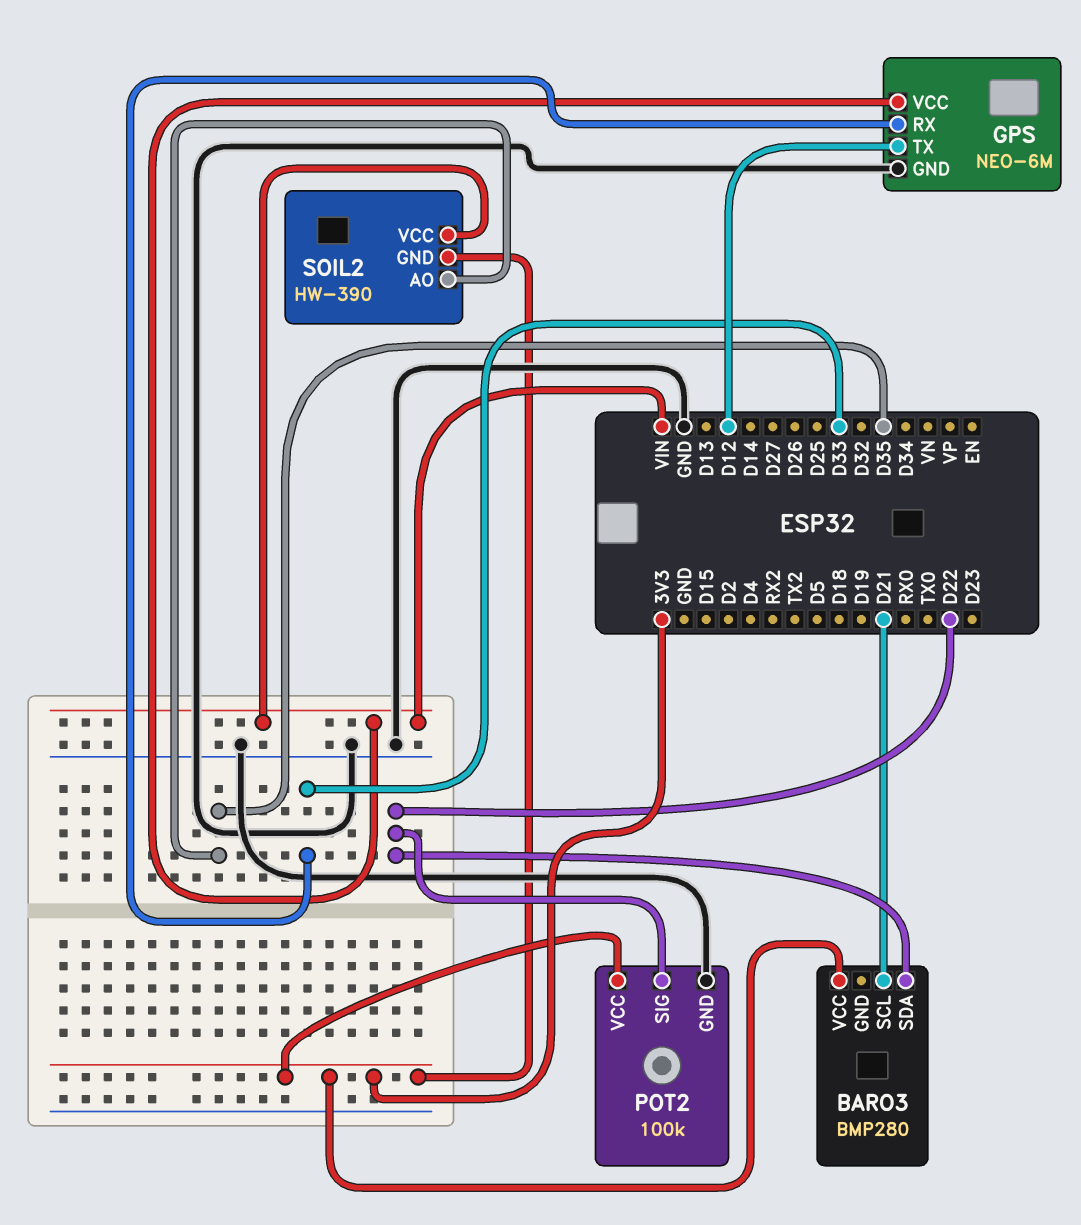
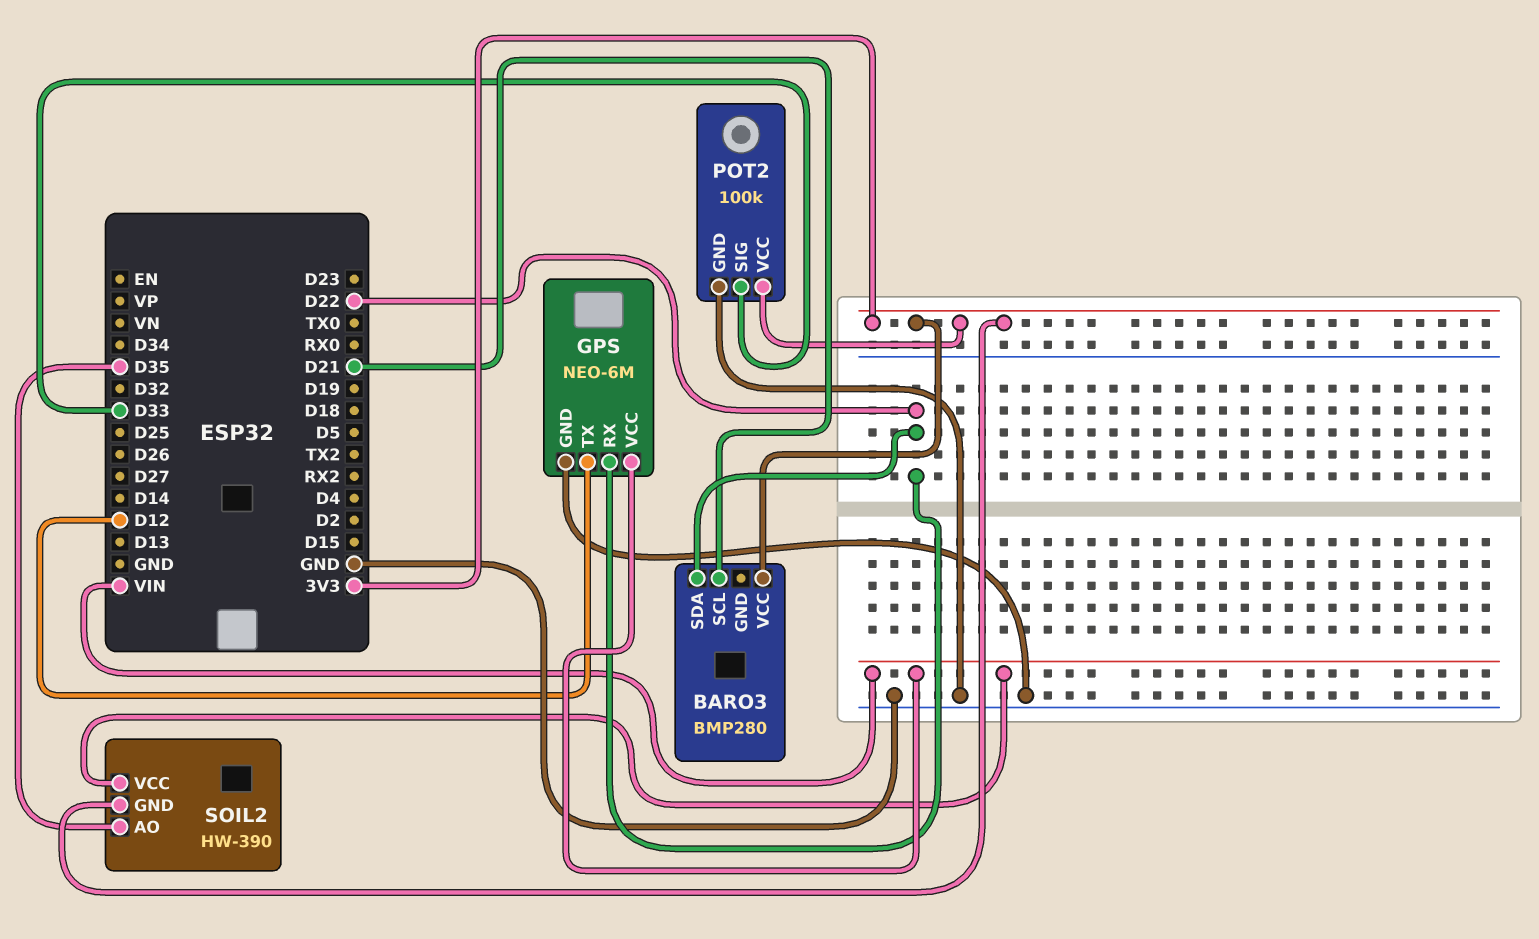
GPS pin RX: D33 -> D22
POT2 pin SIG: D22 -> D33

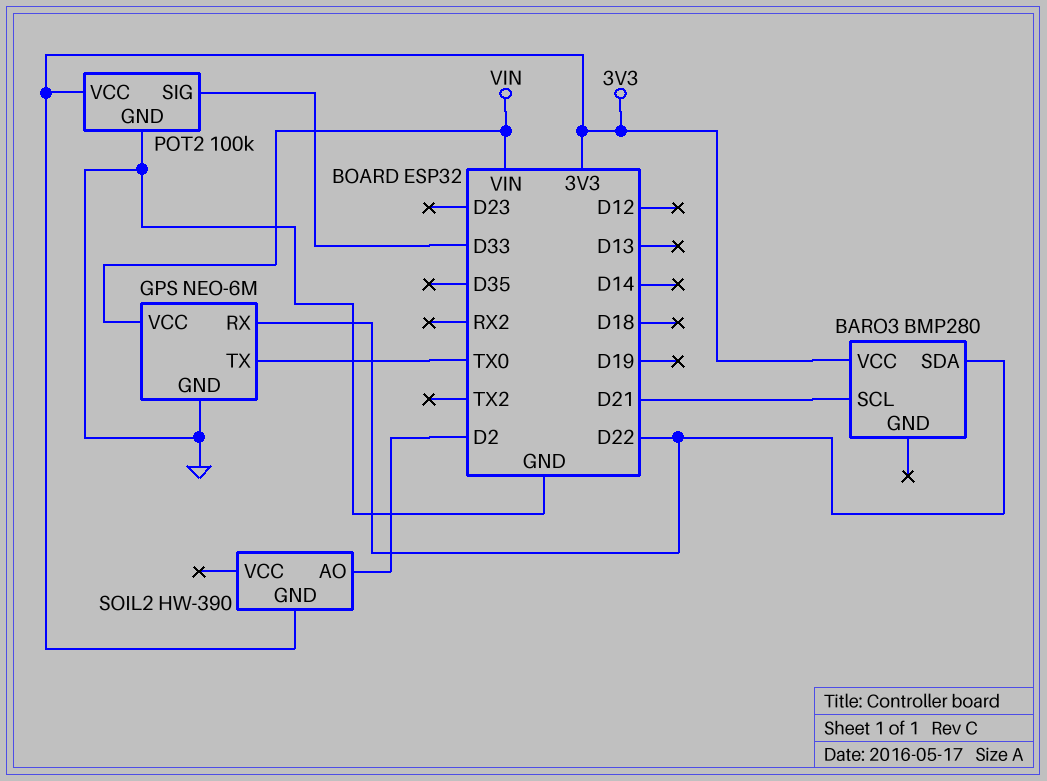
GPS pin TX: D12 -> TX0
SOIL2 pin AO: D35 -> D2
SOIL2 pin VCC: VIN -> none

